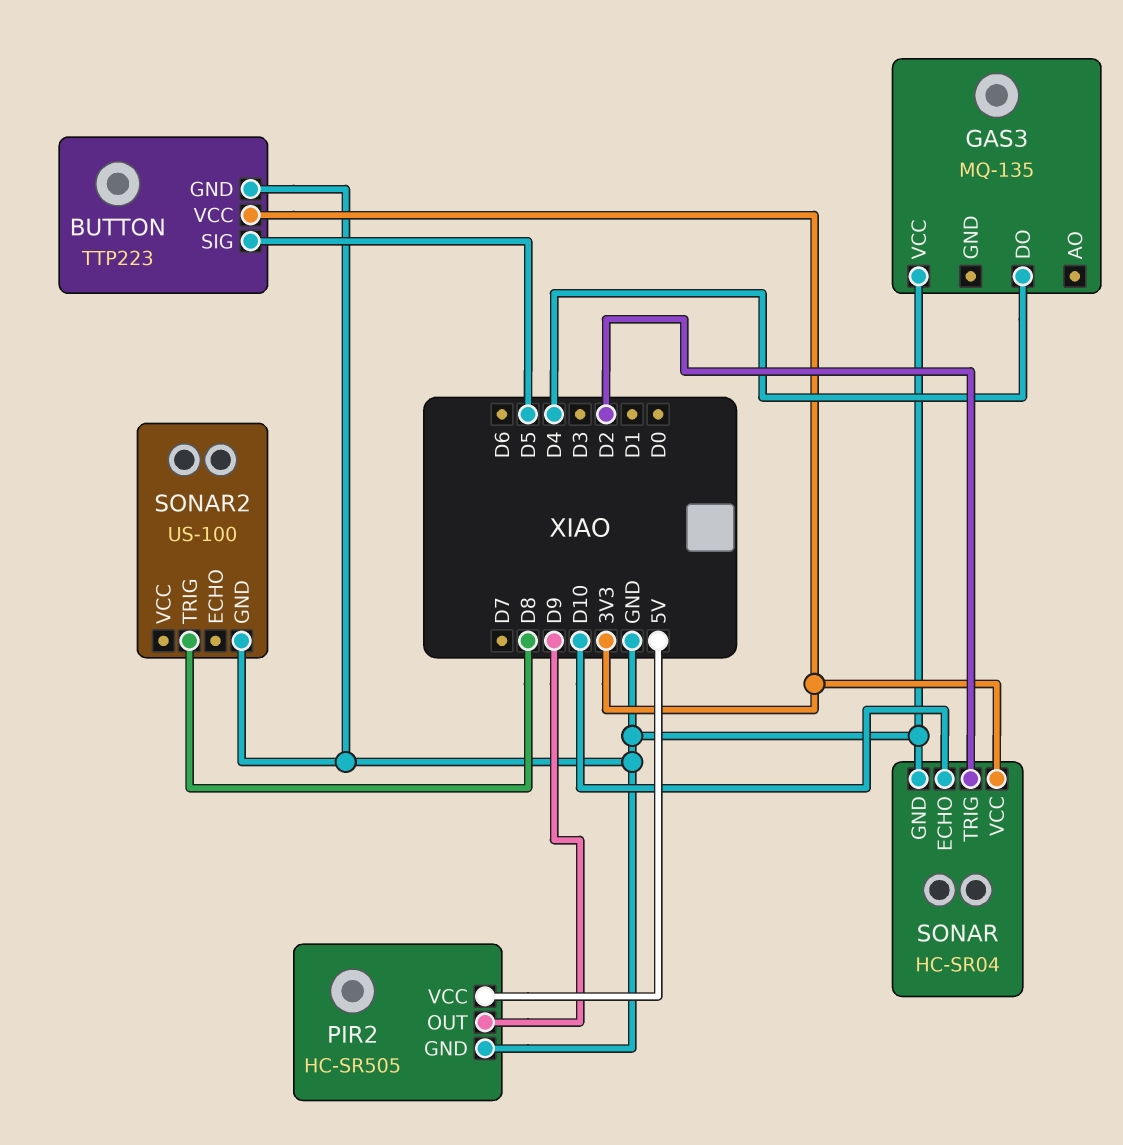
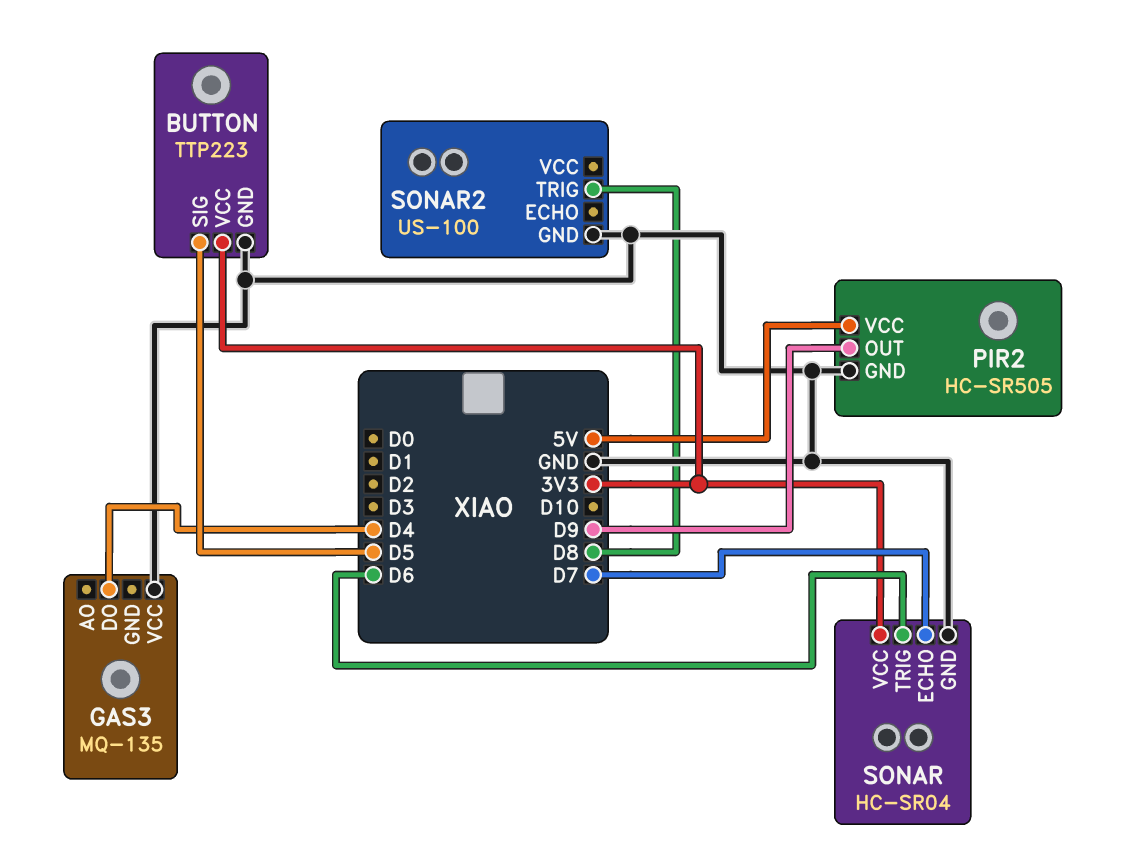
SONAR pin ECHO: D10 -> D7
SONAR pin TRIG: D2 -> D6

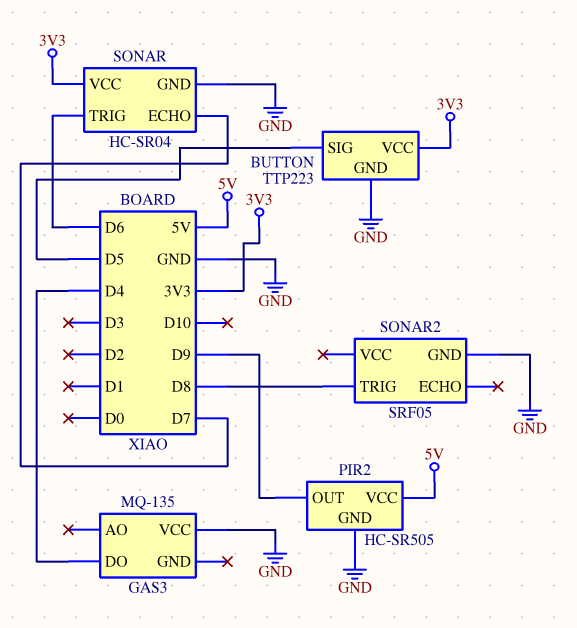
SONAR2: US-100 -> SRF05

